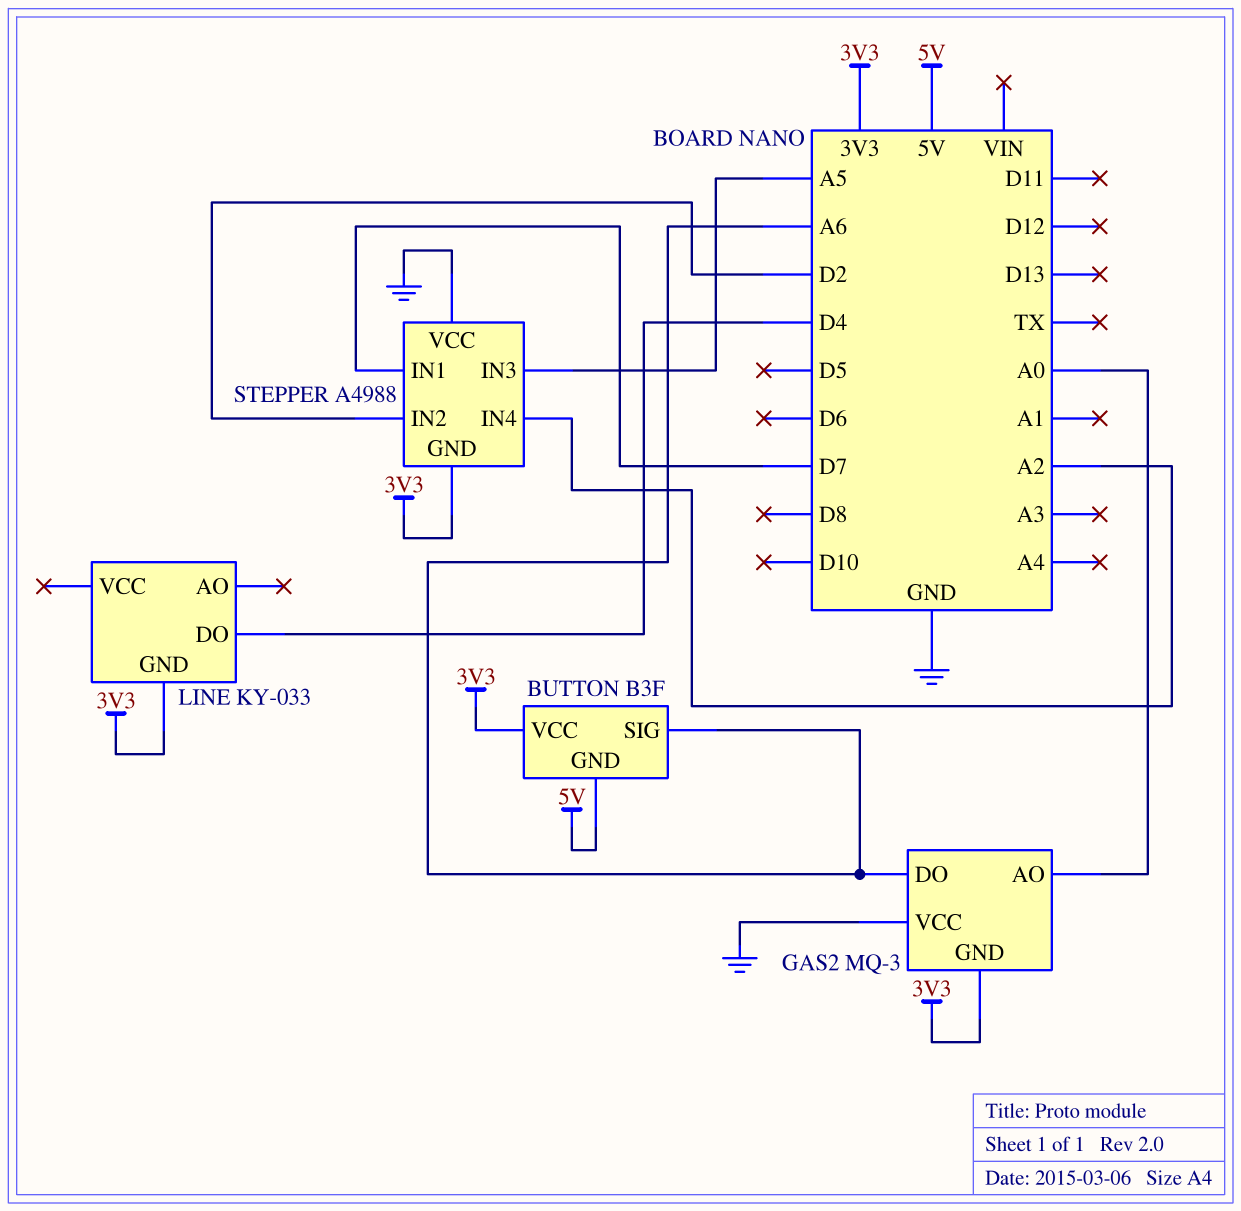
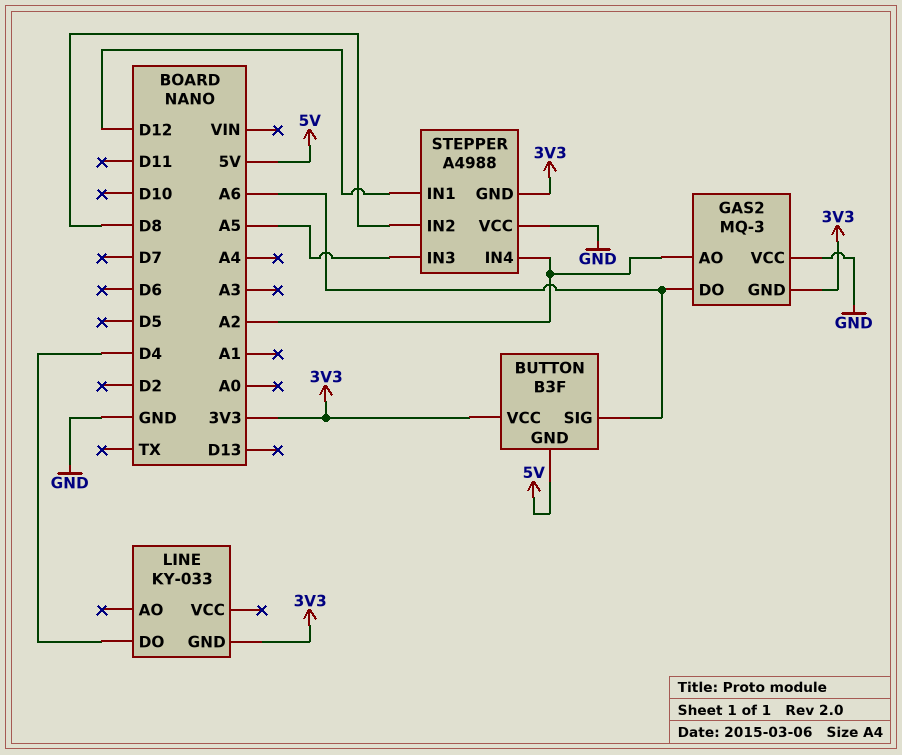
GAS2 pin AO: A0 -> A2
STEPPER pin IN1: D7 -> D12
STEPPER pin IN2: D2 -> D8

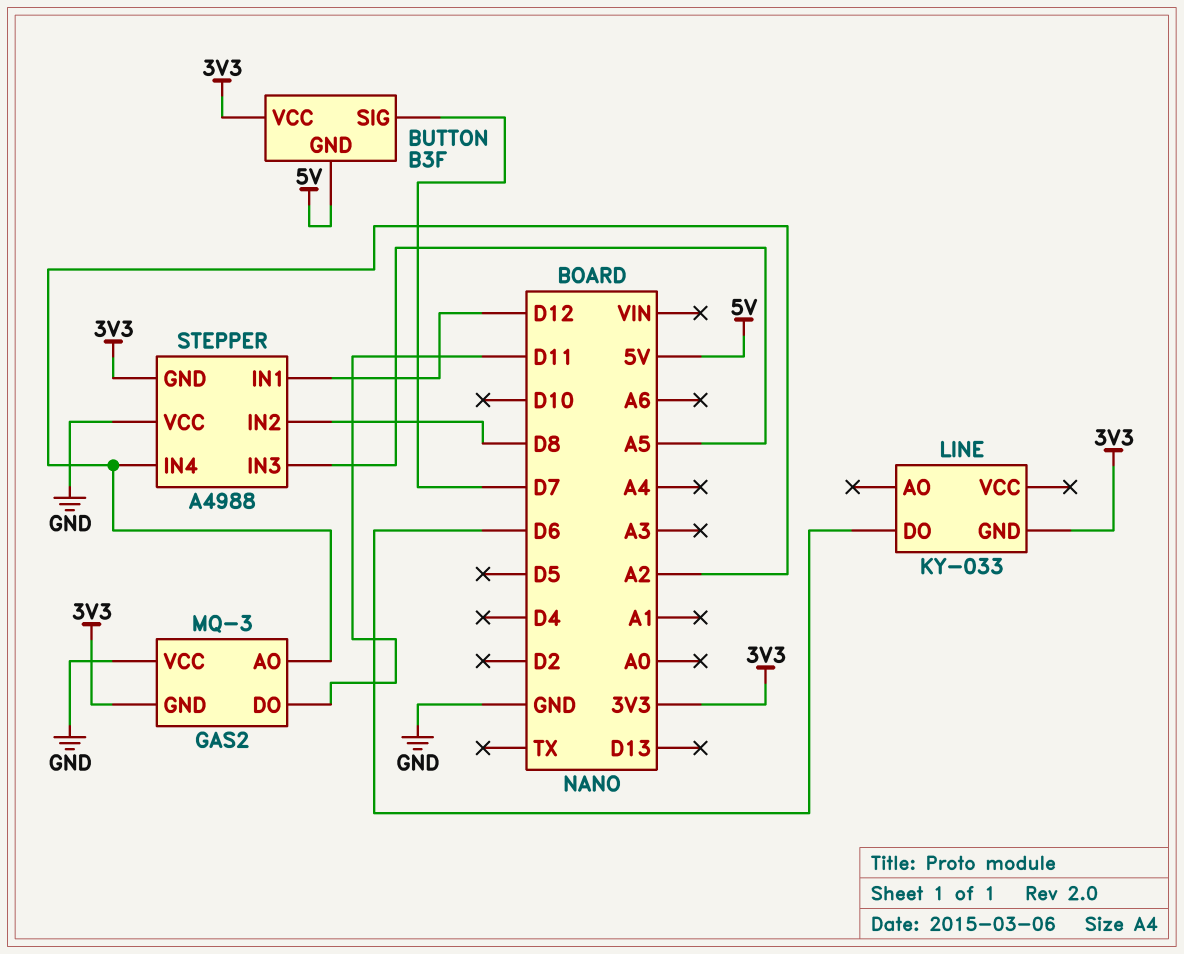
BUTTON pin SIG: A6 -> D7
GAS2 pin DO: A6 -> D11
LINE pin DO: D4 -> D6

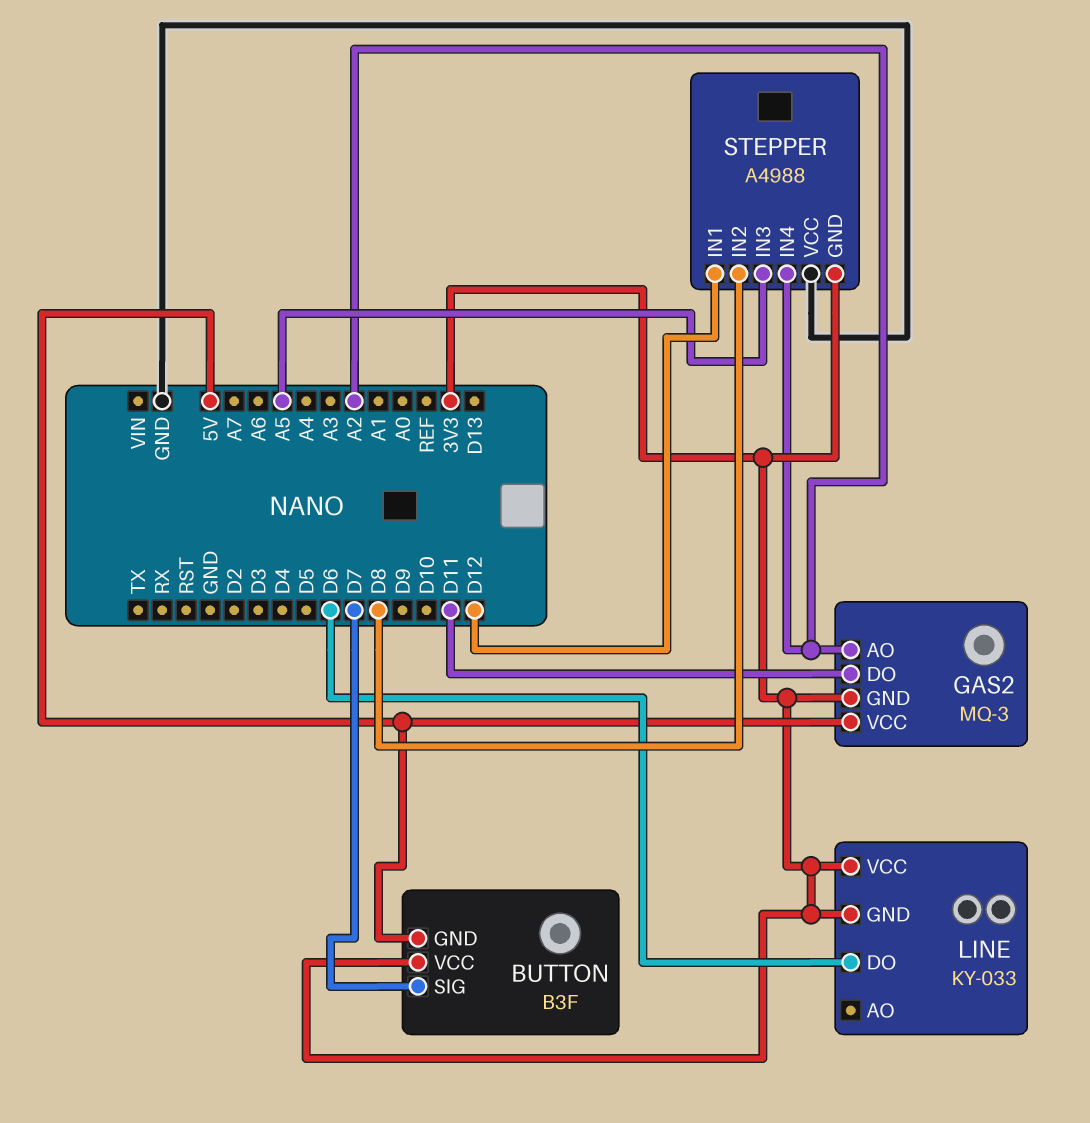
GAS2 pin VCC: GND -> 5V
LINE pin VCC: none -> 3V3

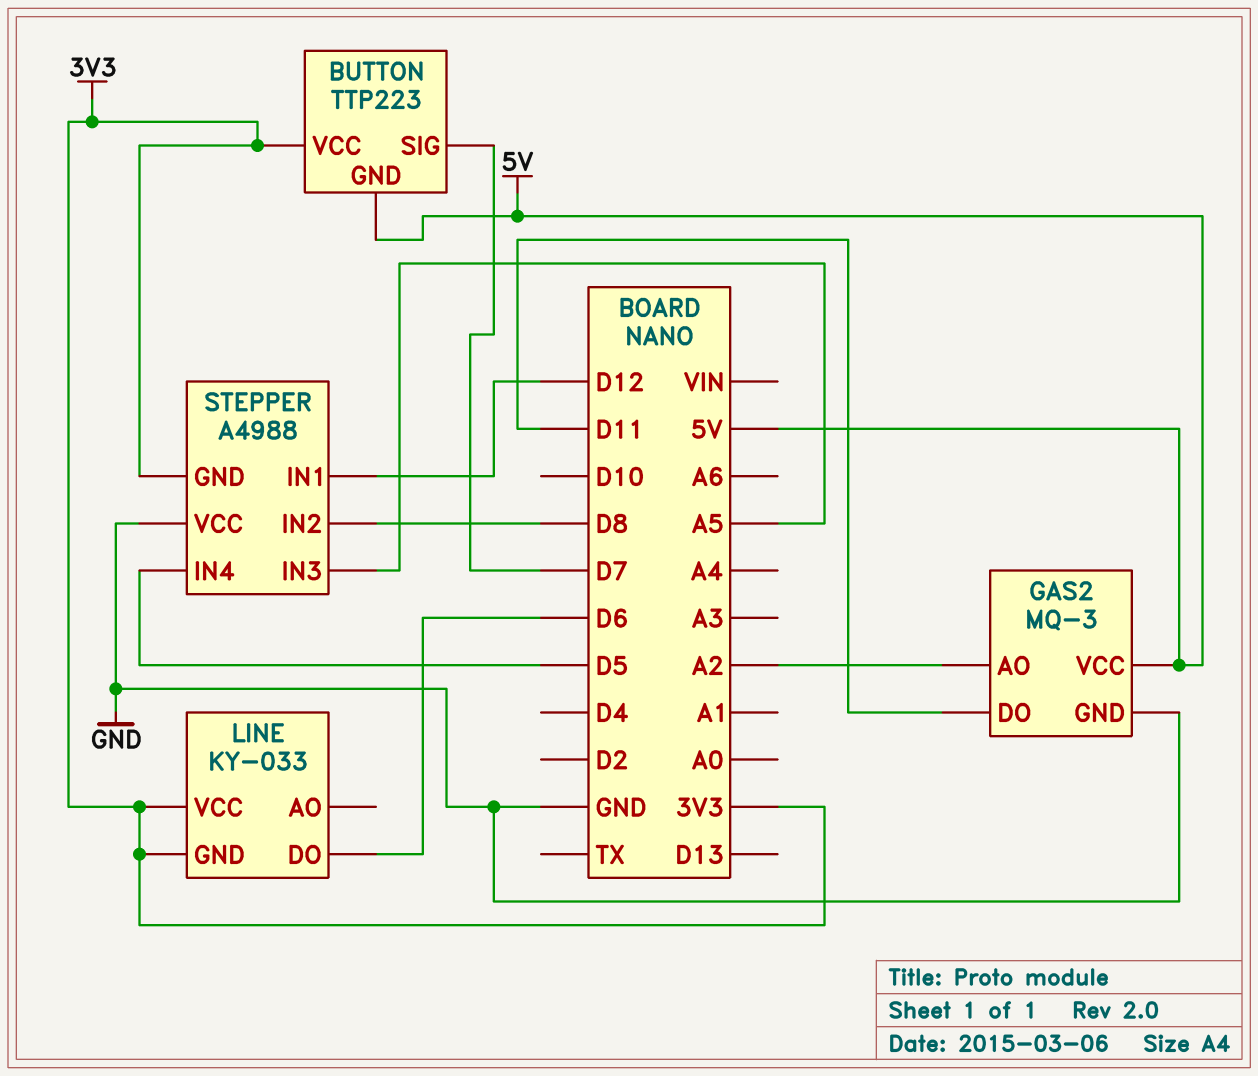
BUTTON: B3F -> TTP223
GAS2 pin GND: 3V3 -> GND
STEPPER pin IN4: A2 -> D5

